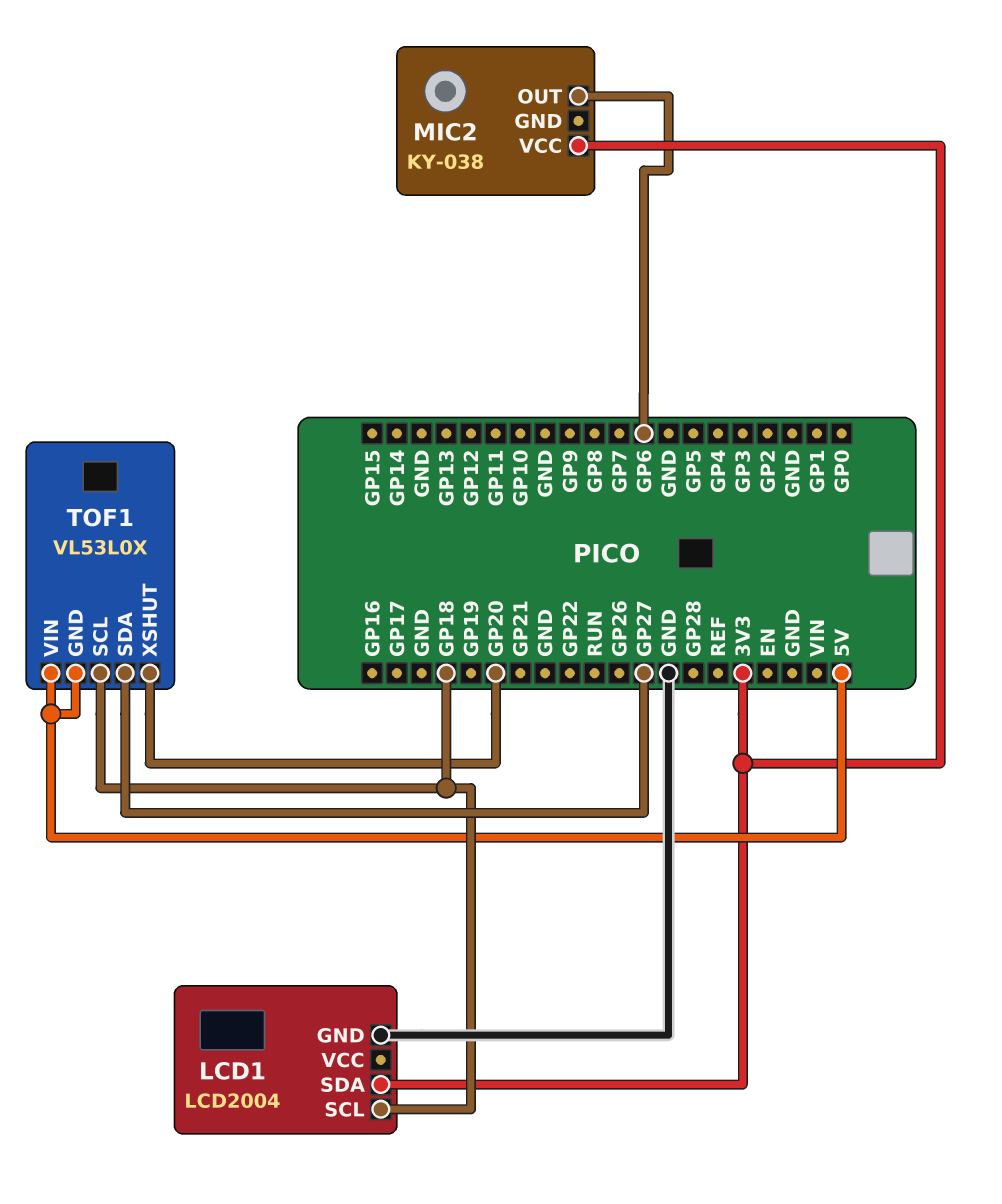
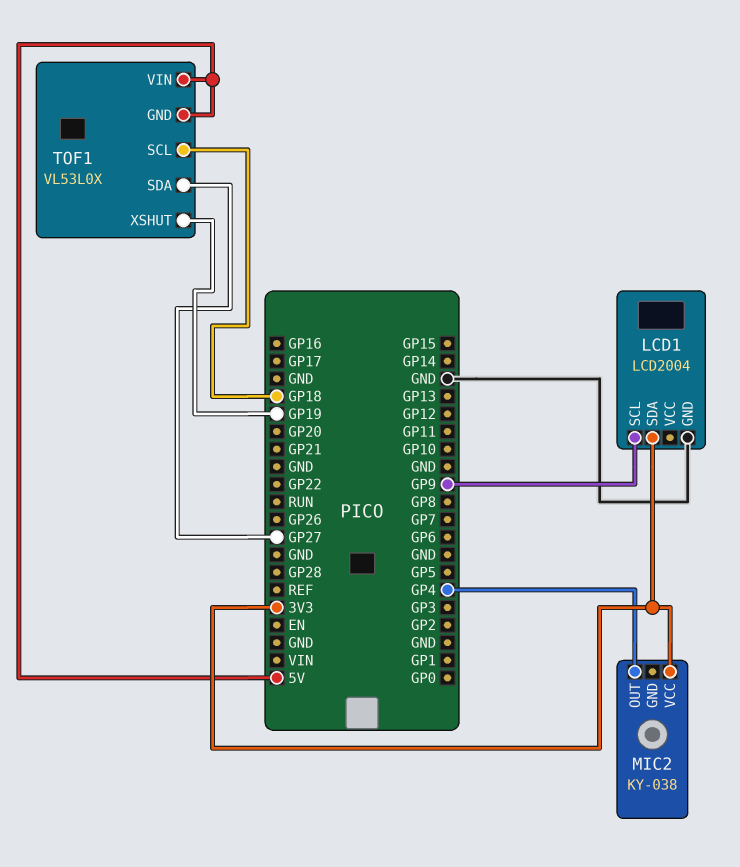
LCD1 pin SCL: GP18 -> GP9
MIC2 pin OUT: GP6 -> GP4
TOF1 pin XSHUT: GP20 -> GP19

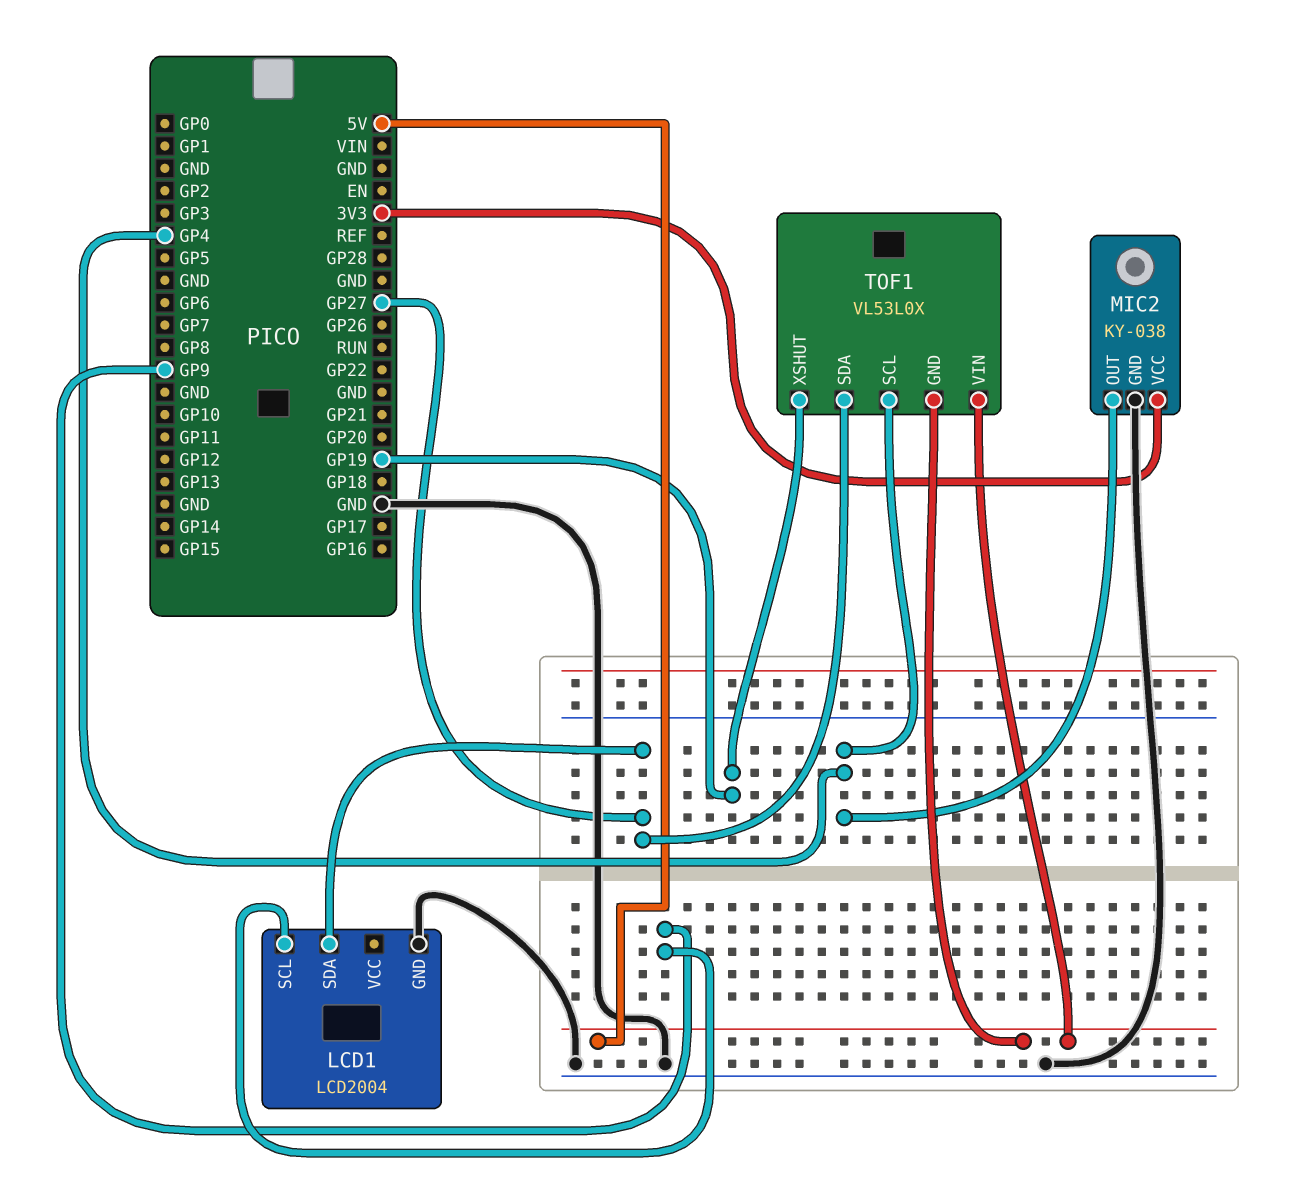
LCD1 pin SDA: 3V3 -> GP27
MIC2 pin GND: none -> GND
TOF1 pin SCL: GP18 -> GP4

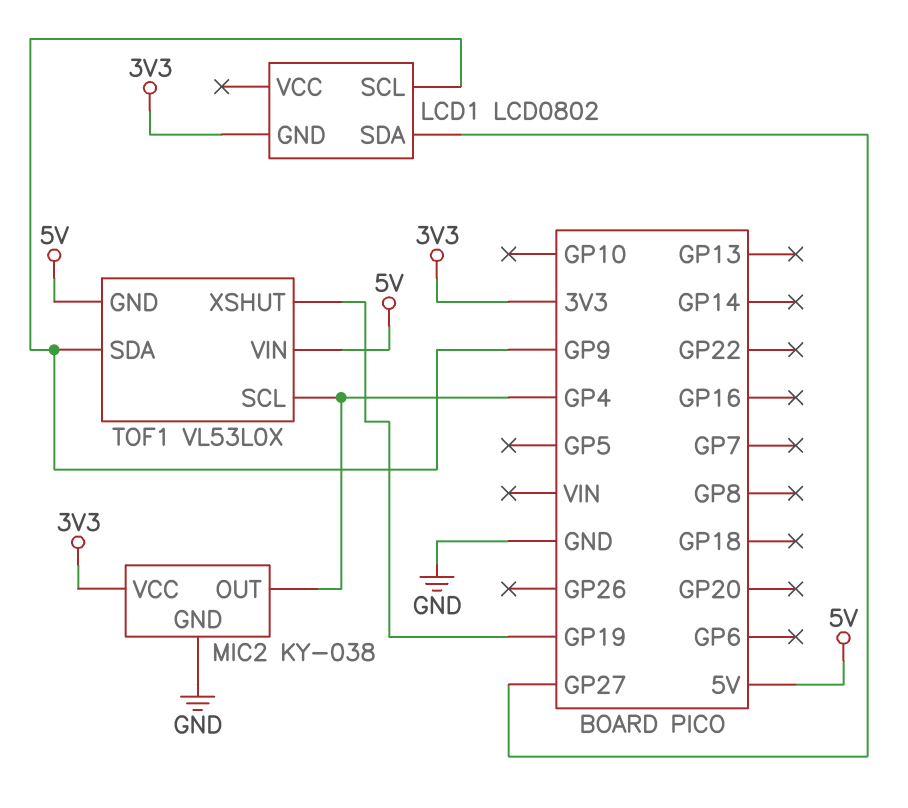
LCD1: LCD2004 -> LCD0802
LCD1 pin GND: GND -> 3V3
TOF1 pin SDA: GP27 -> GP9

